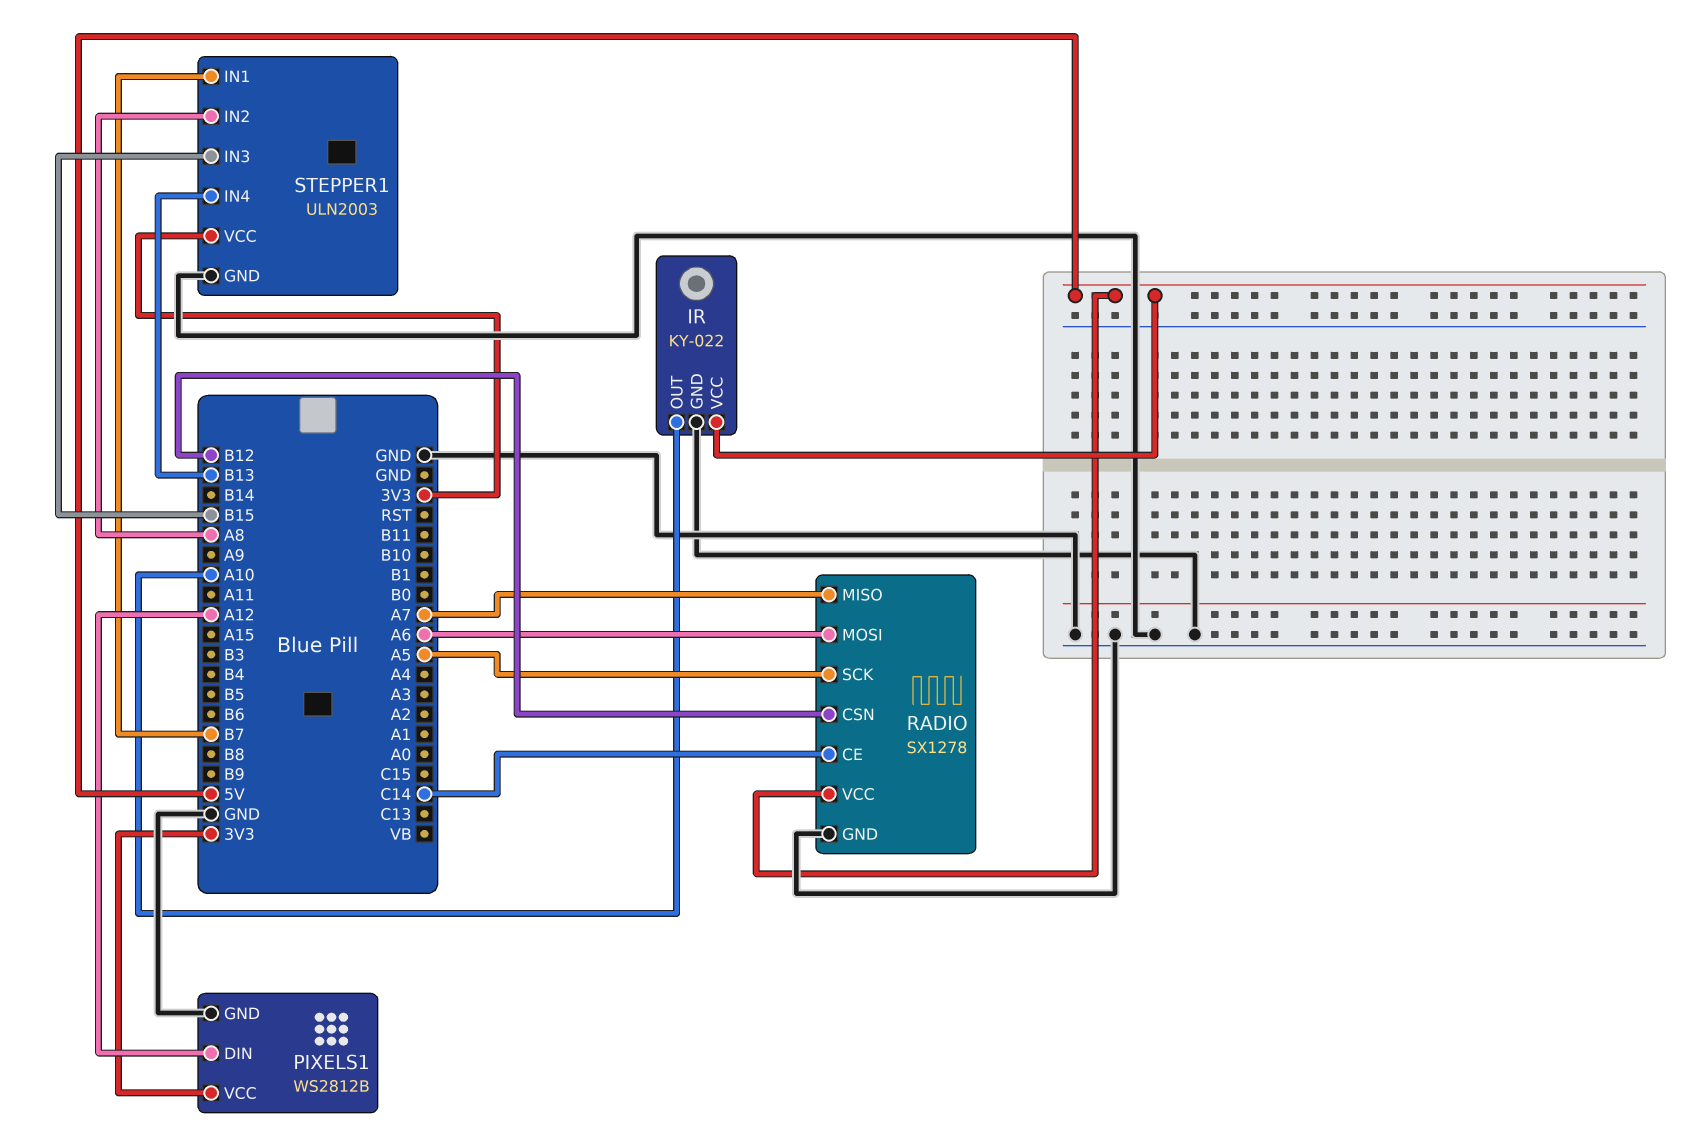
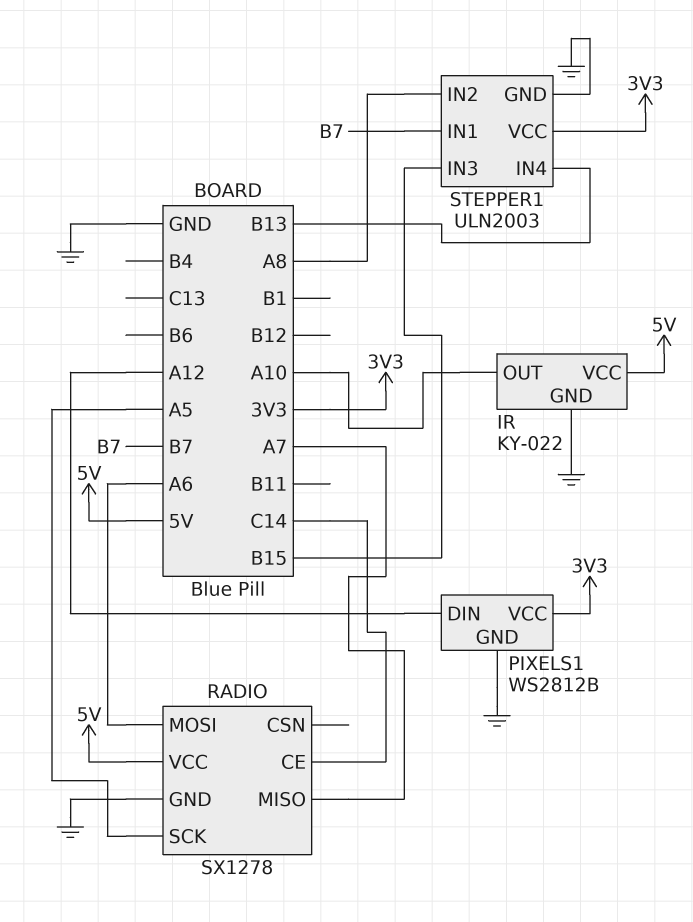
RADIO pin CSN: B12 -> none

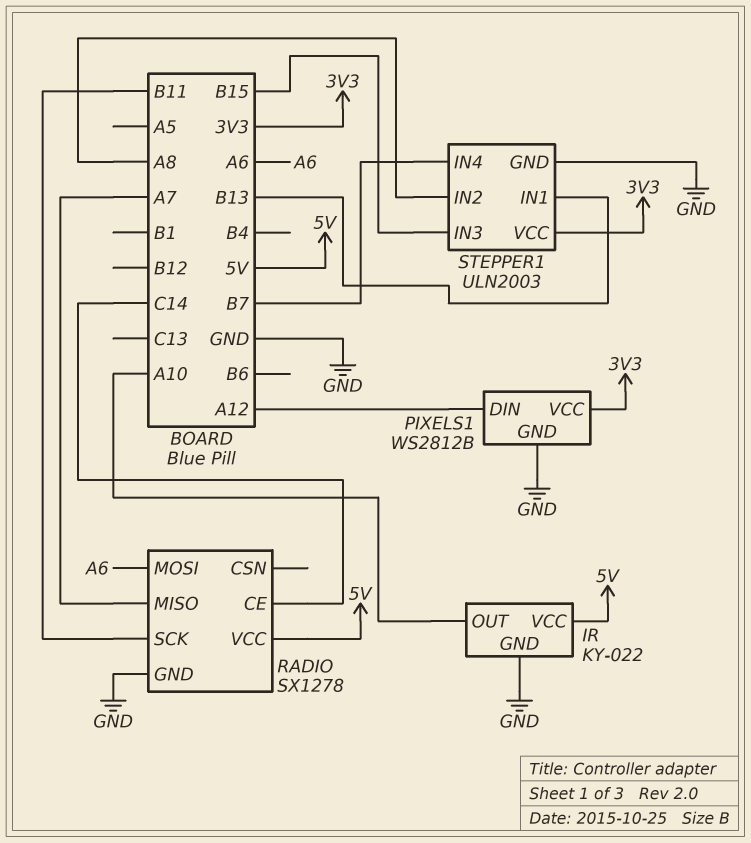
RADIO pin SCK: A5 -> B11
STEPPER1 pin IN1: B7 -> B13
STEPPER1 pin IN4: B13 -> B7

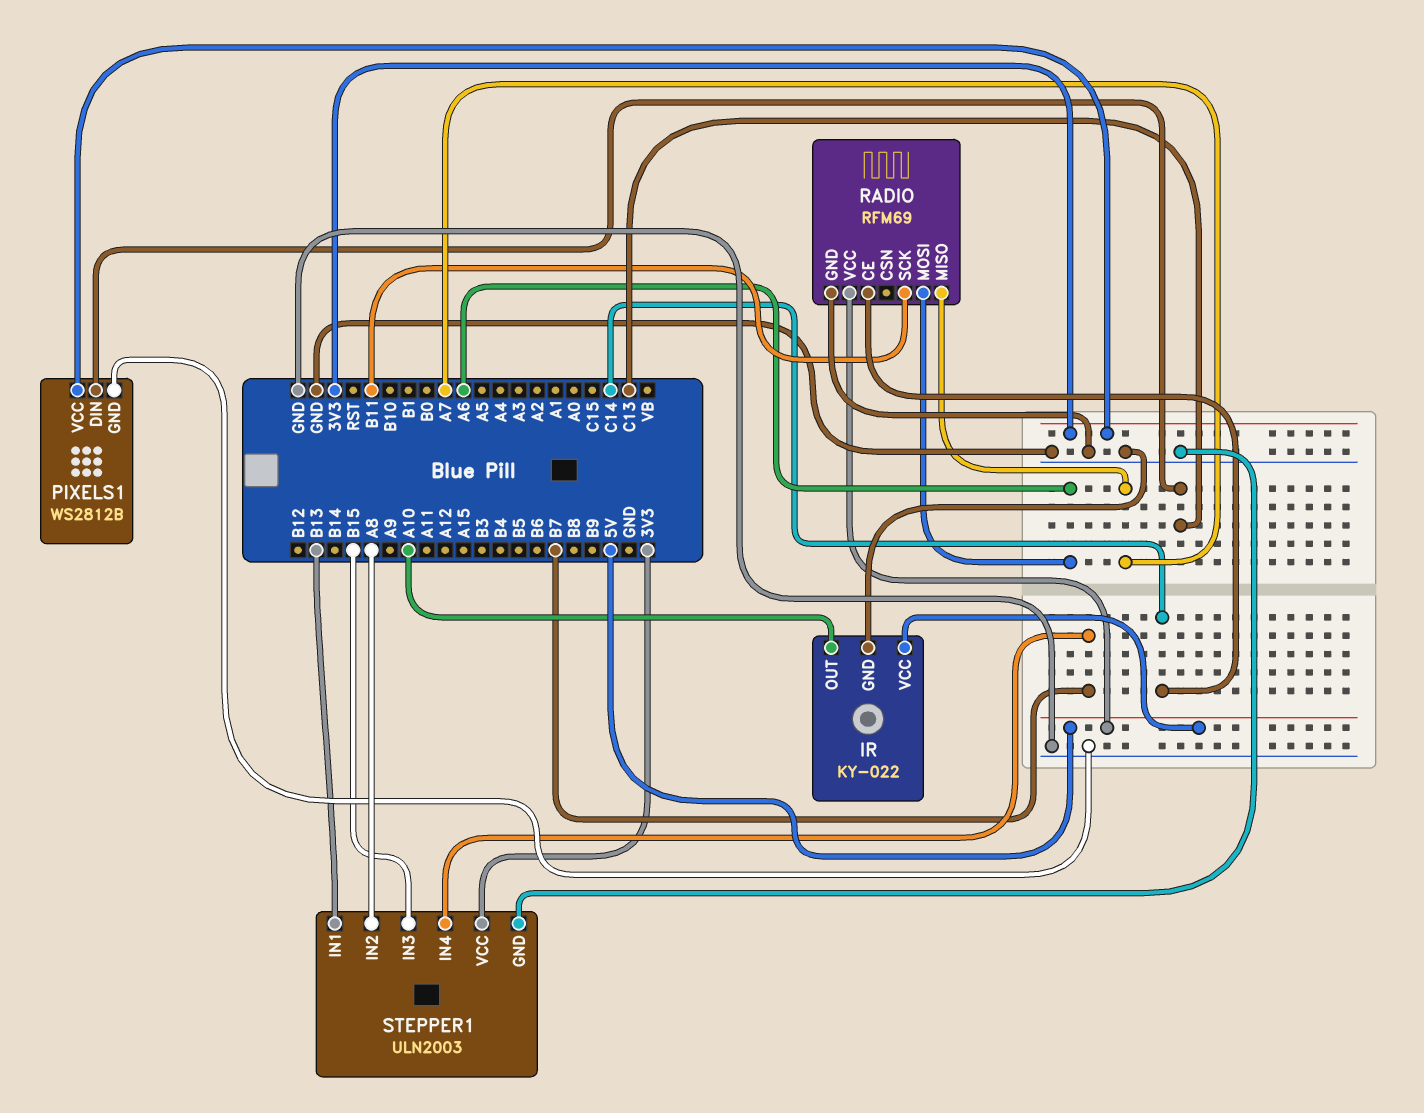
PIXELS1 pin DIN: A12 -> C13
RADIO: SX1278 -> RFM69

